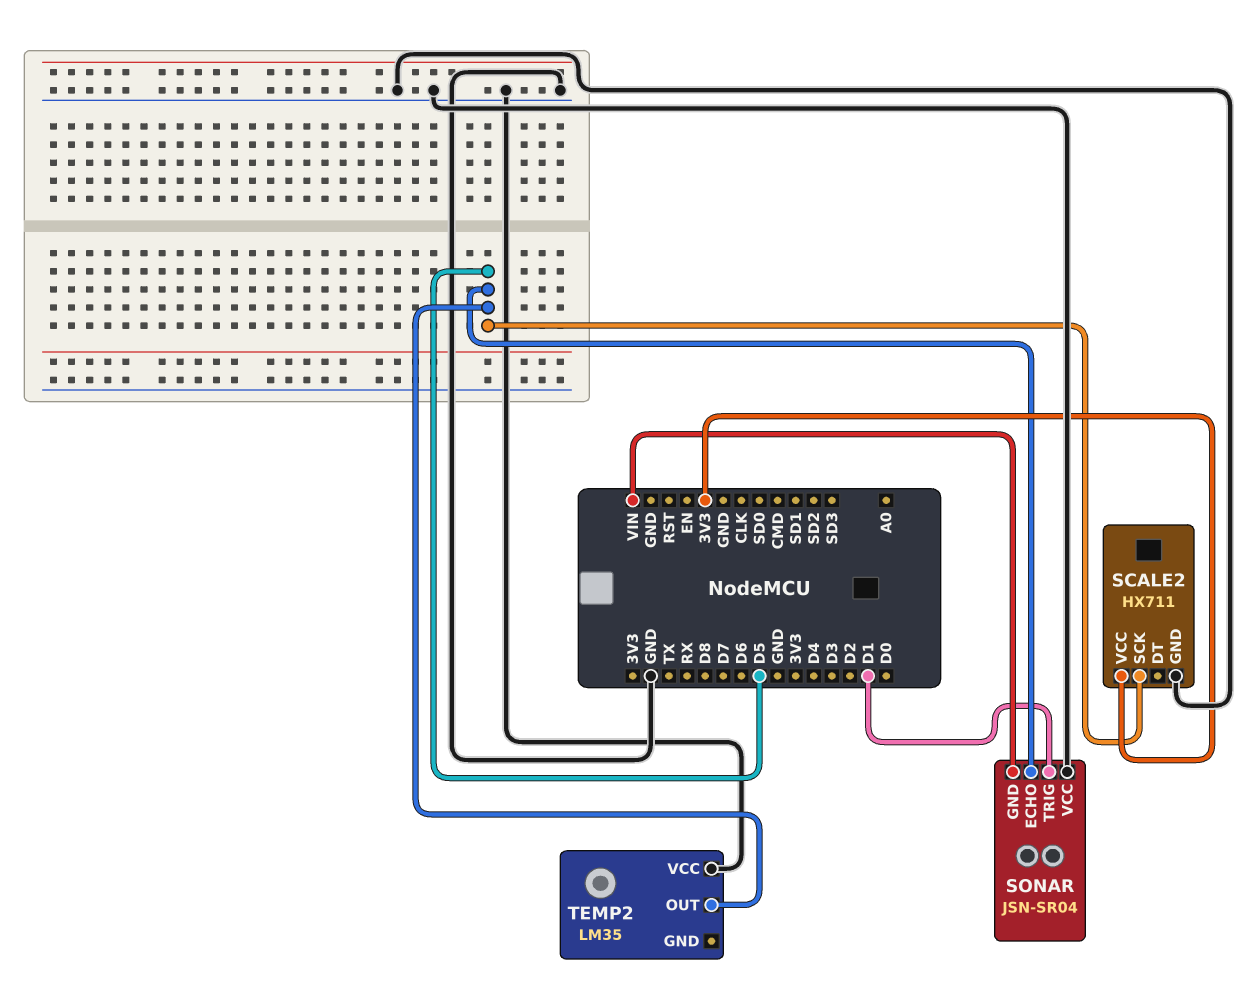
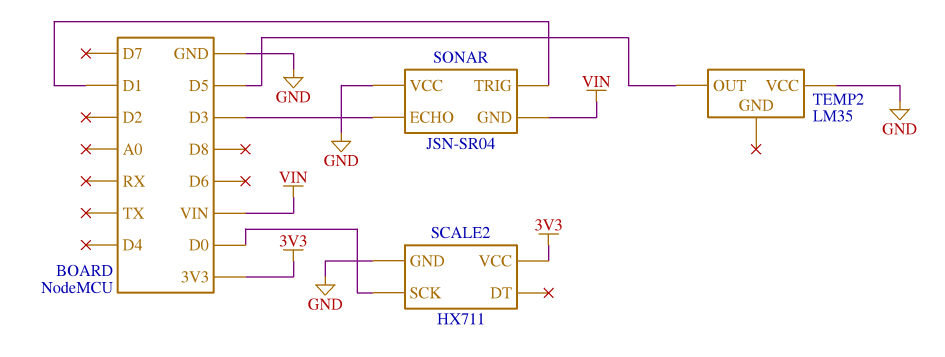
SCALE2 pin SCK: D5 -> D0
SONAR pin ECHO: D5 -> D3

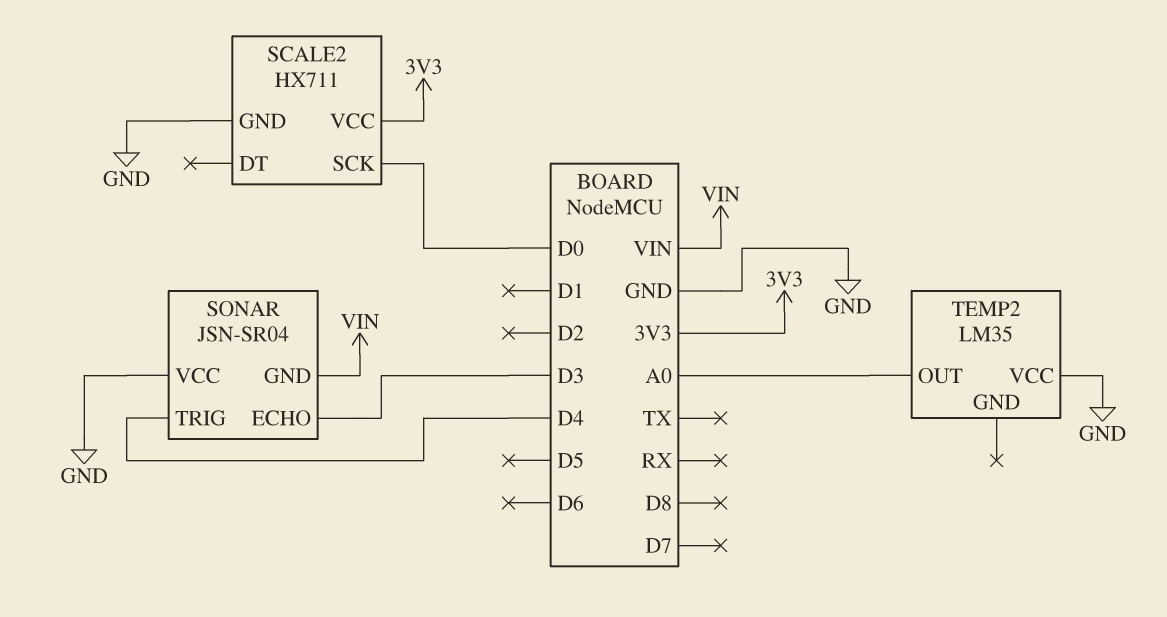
SONAR pin TRIG: D1 -> D4
TEMP2 pin OUT: D5 -> A0

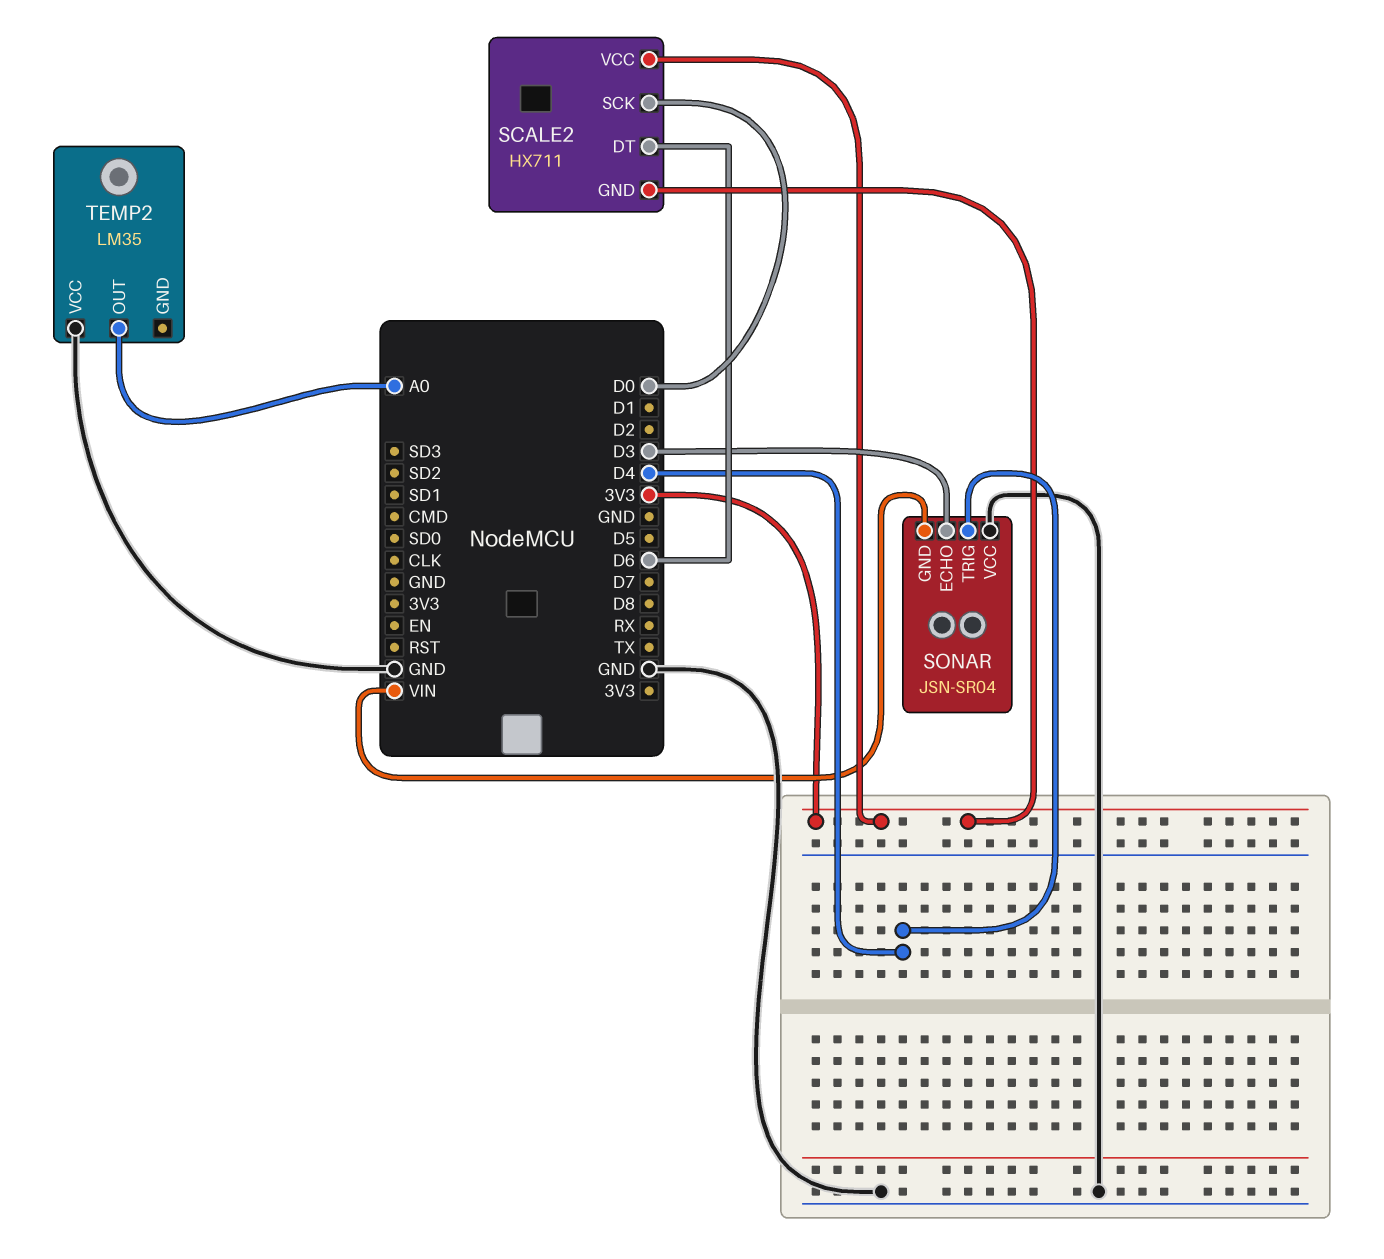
SCALE2 pin DT: none -> D6
SCALE2 pin GND: GND -> 3V3

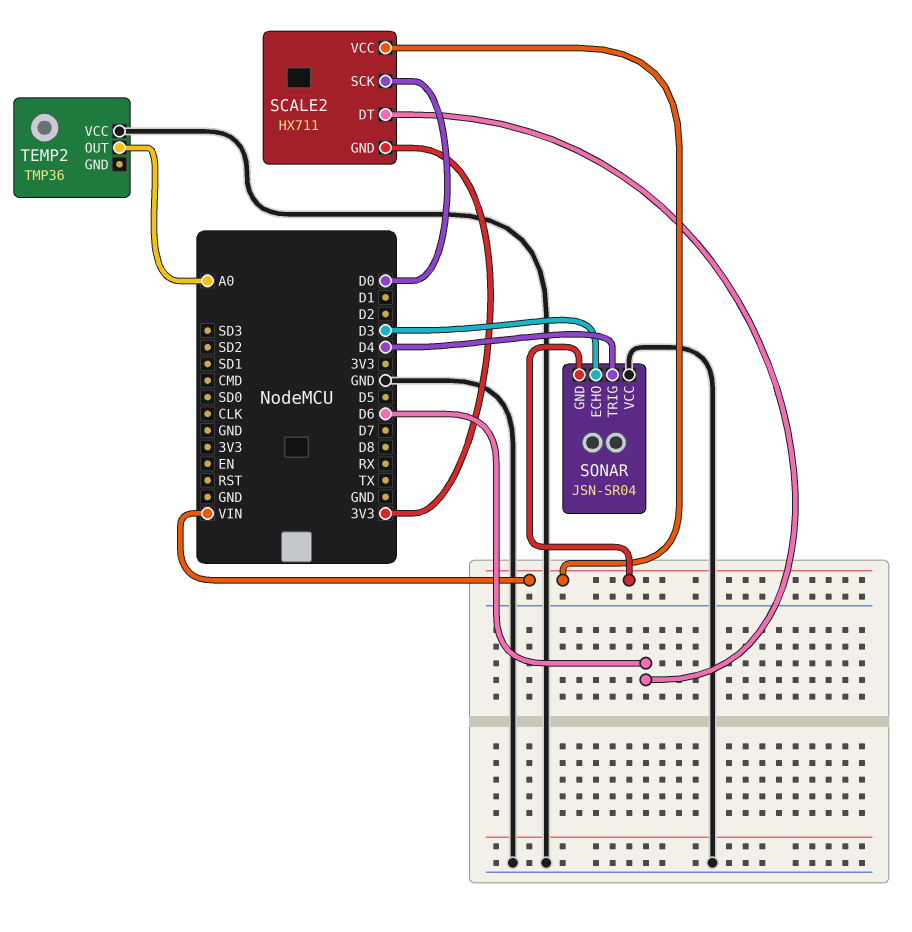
SCALE2 pin VCC: 3V3 -> VIN
TEMP2: LM35 -> TMP36

